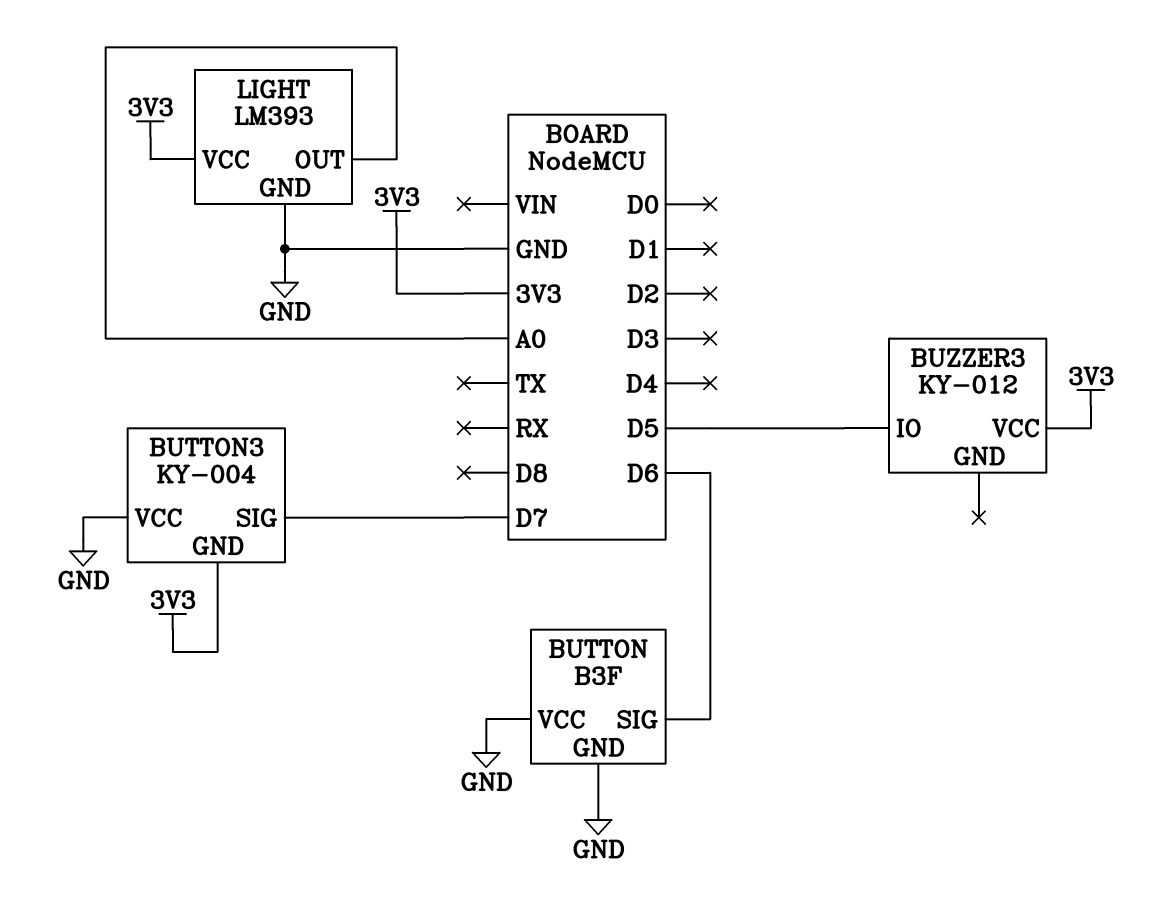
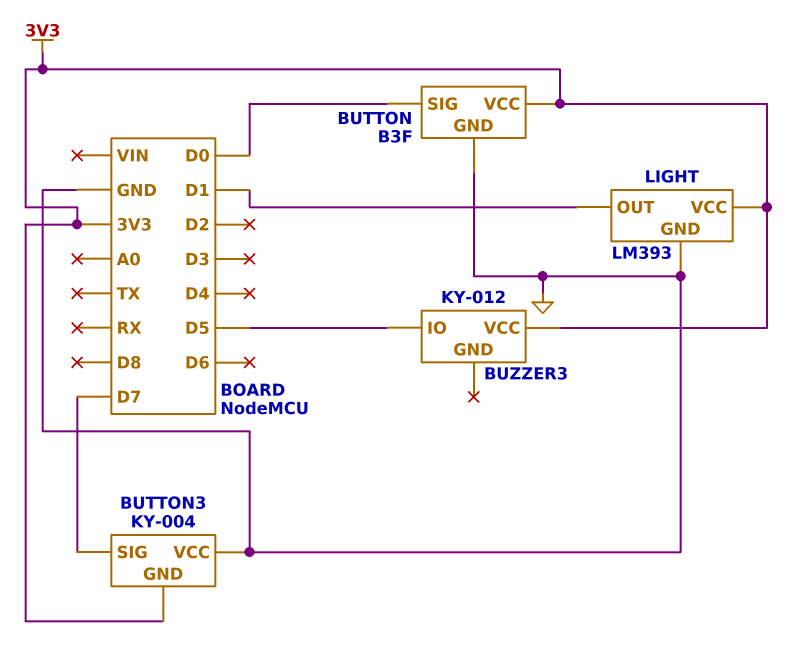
BUTTON pin SIG: D6 -> D0
BUTTON pin VCC: GND -> 3V3
LIGHT pin OUT: A0 -> D1

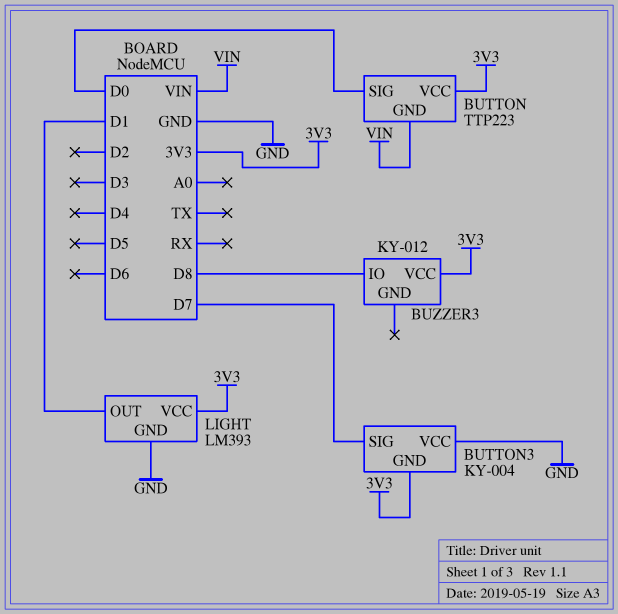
BUTTON: B3F -> TTP223
BUTTON pin GND: GND -> VIN
BUZZER3 pin IO: D5 -> D8

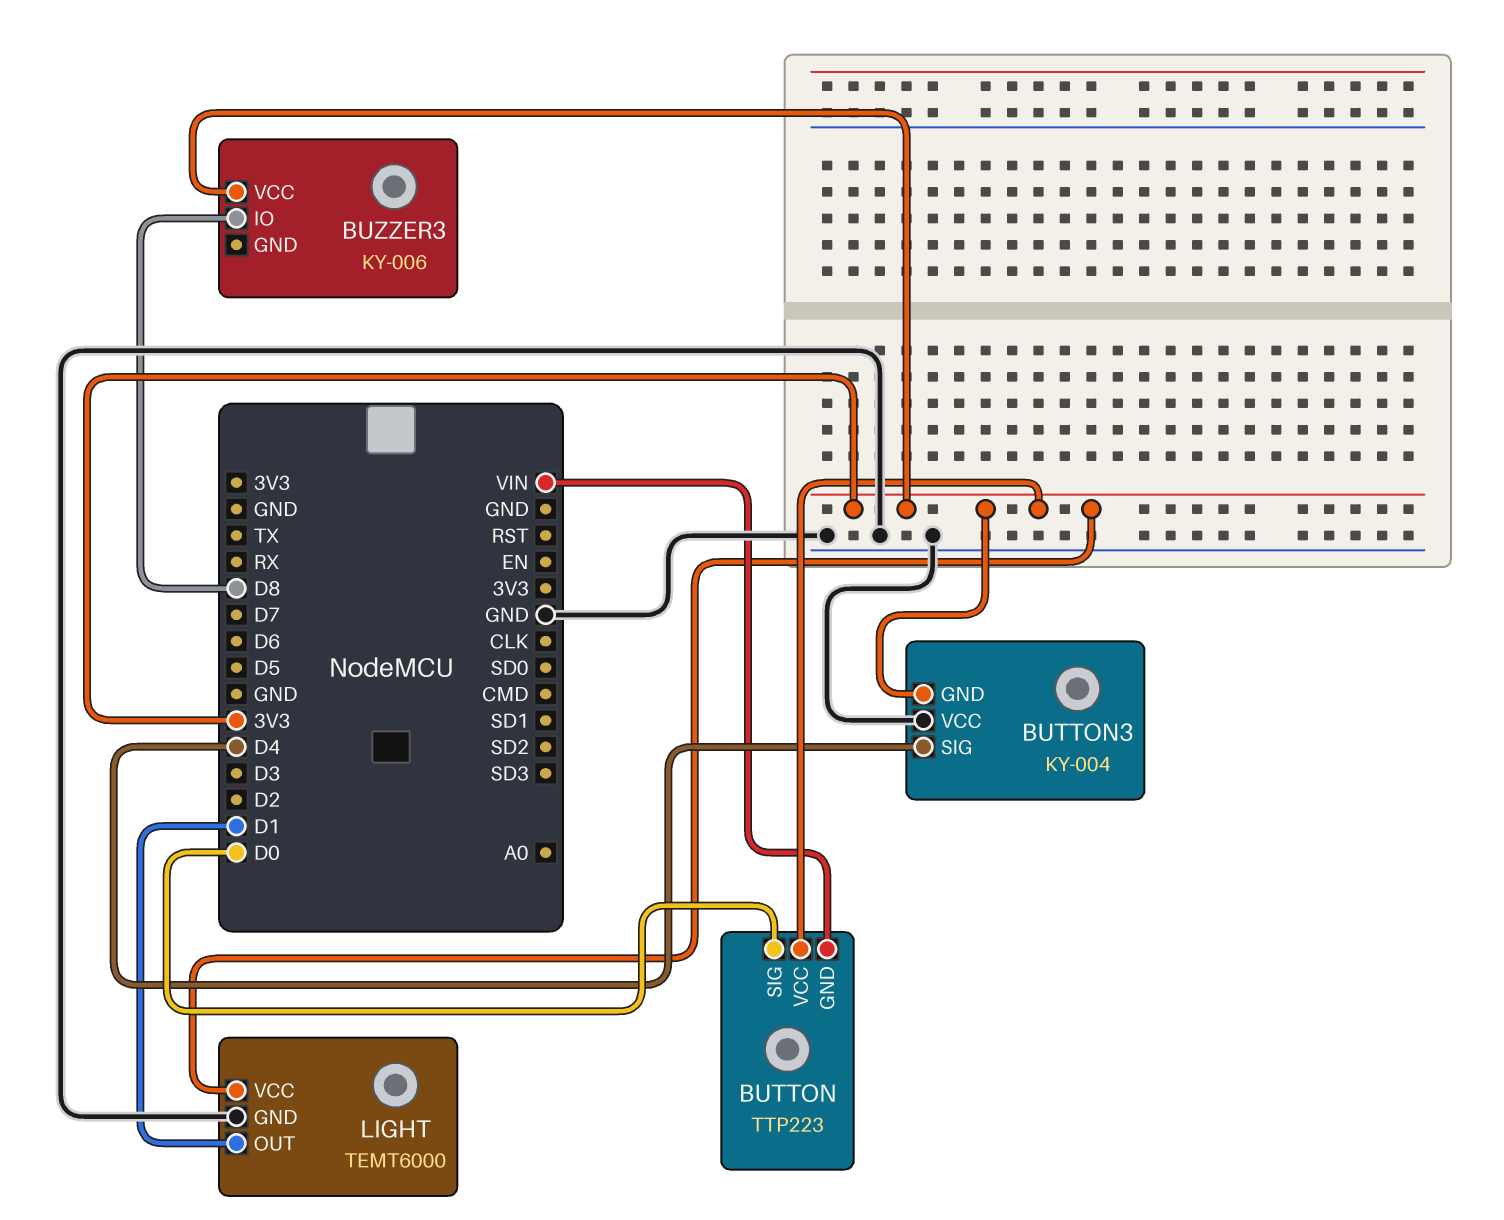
BUTTON3 pin SIG: D7 -> D4
BUZZER3: KY-012 -> KY-006
LIGHT: LM393 -> TEMT6000

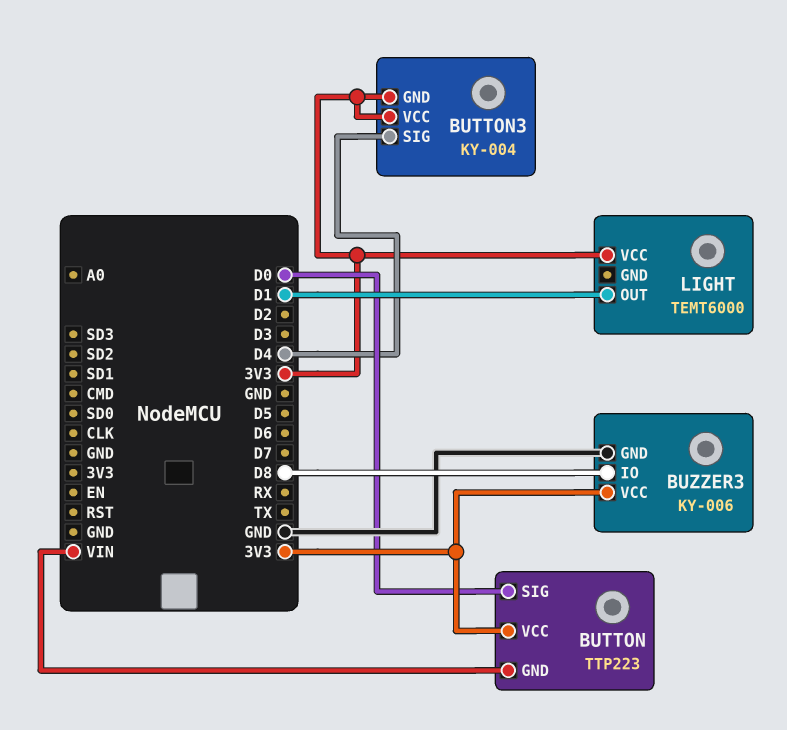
BUTTON3 pin VCC: GND -> 3V3
BUZZER3 pin GND: none -> GND
LIGHT pin GND: GND -> none

